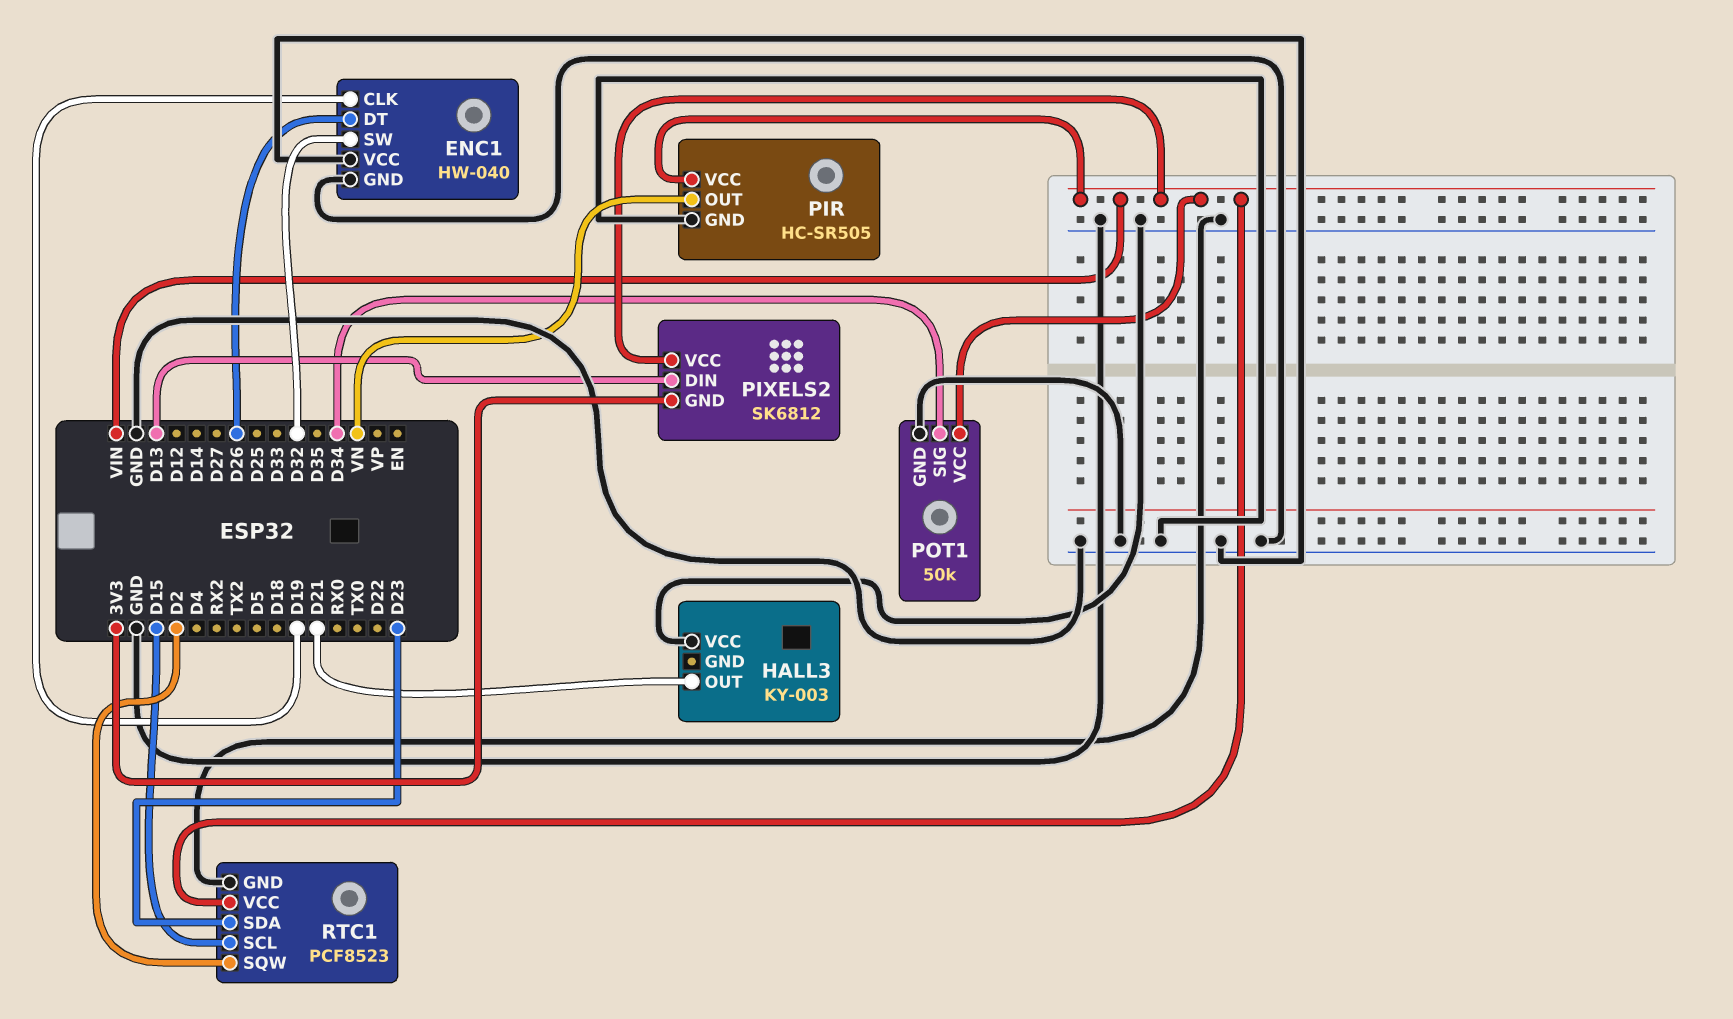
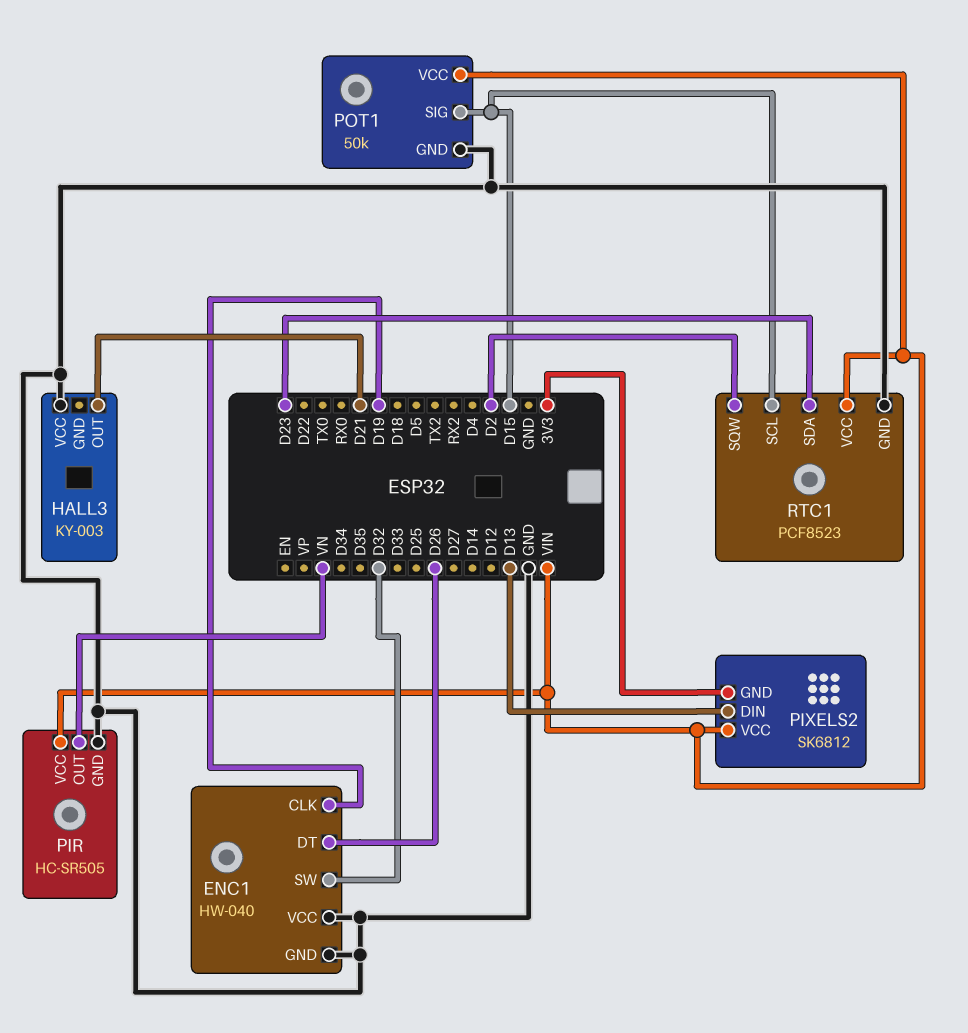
POT1 pin SIG: D34 -> D15

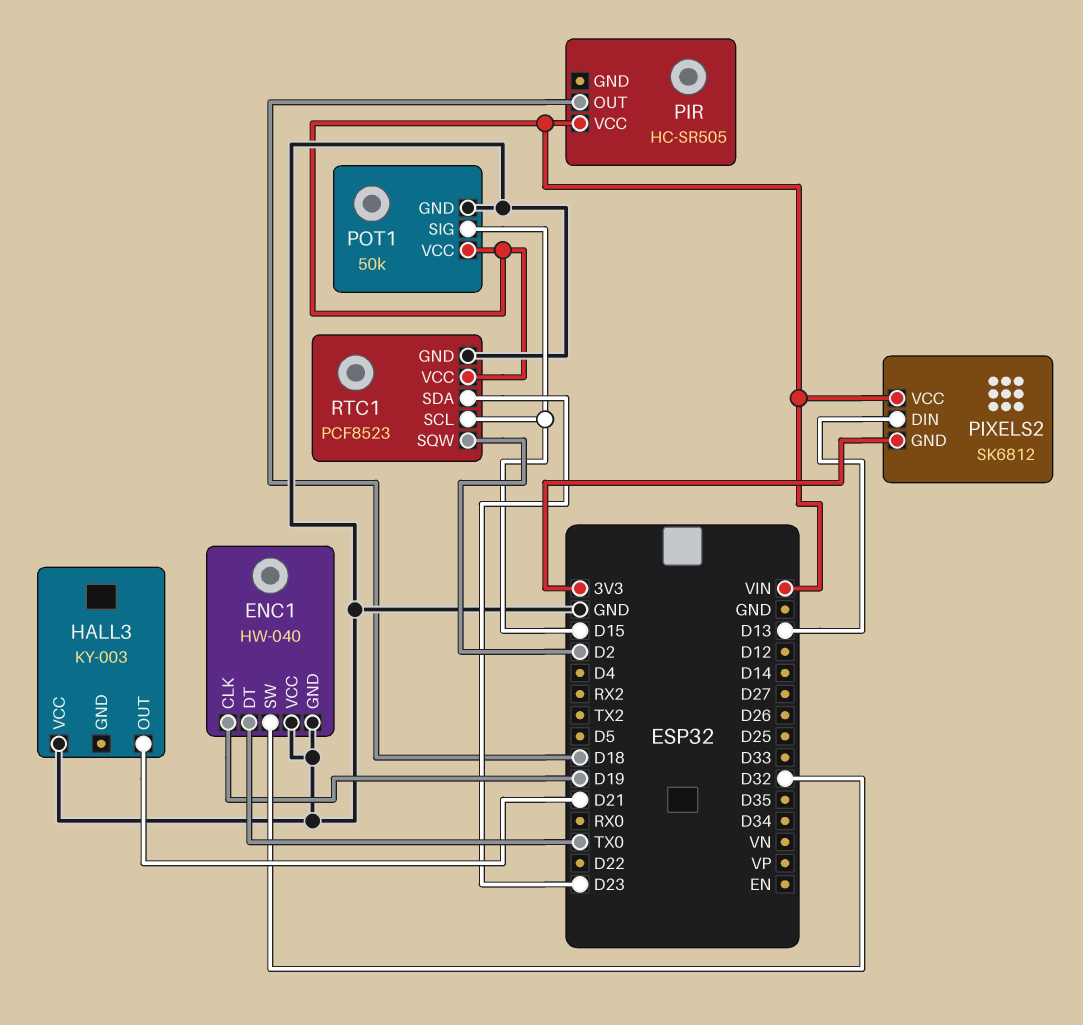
ENC1 pin DT: D26 -> TX0
PIR pin GND: GND -> none
PIR pin OUT: VN -> D18

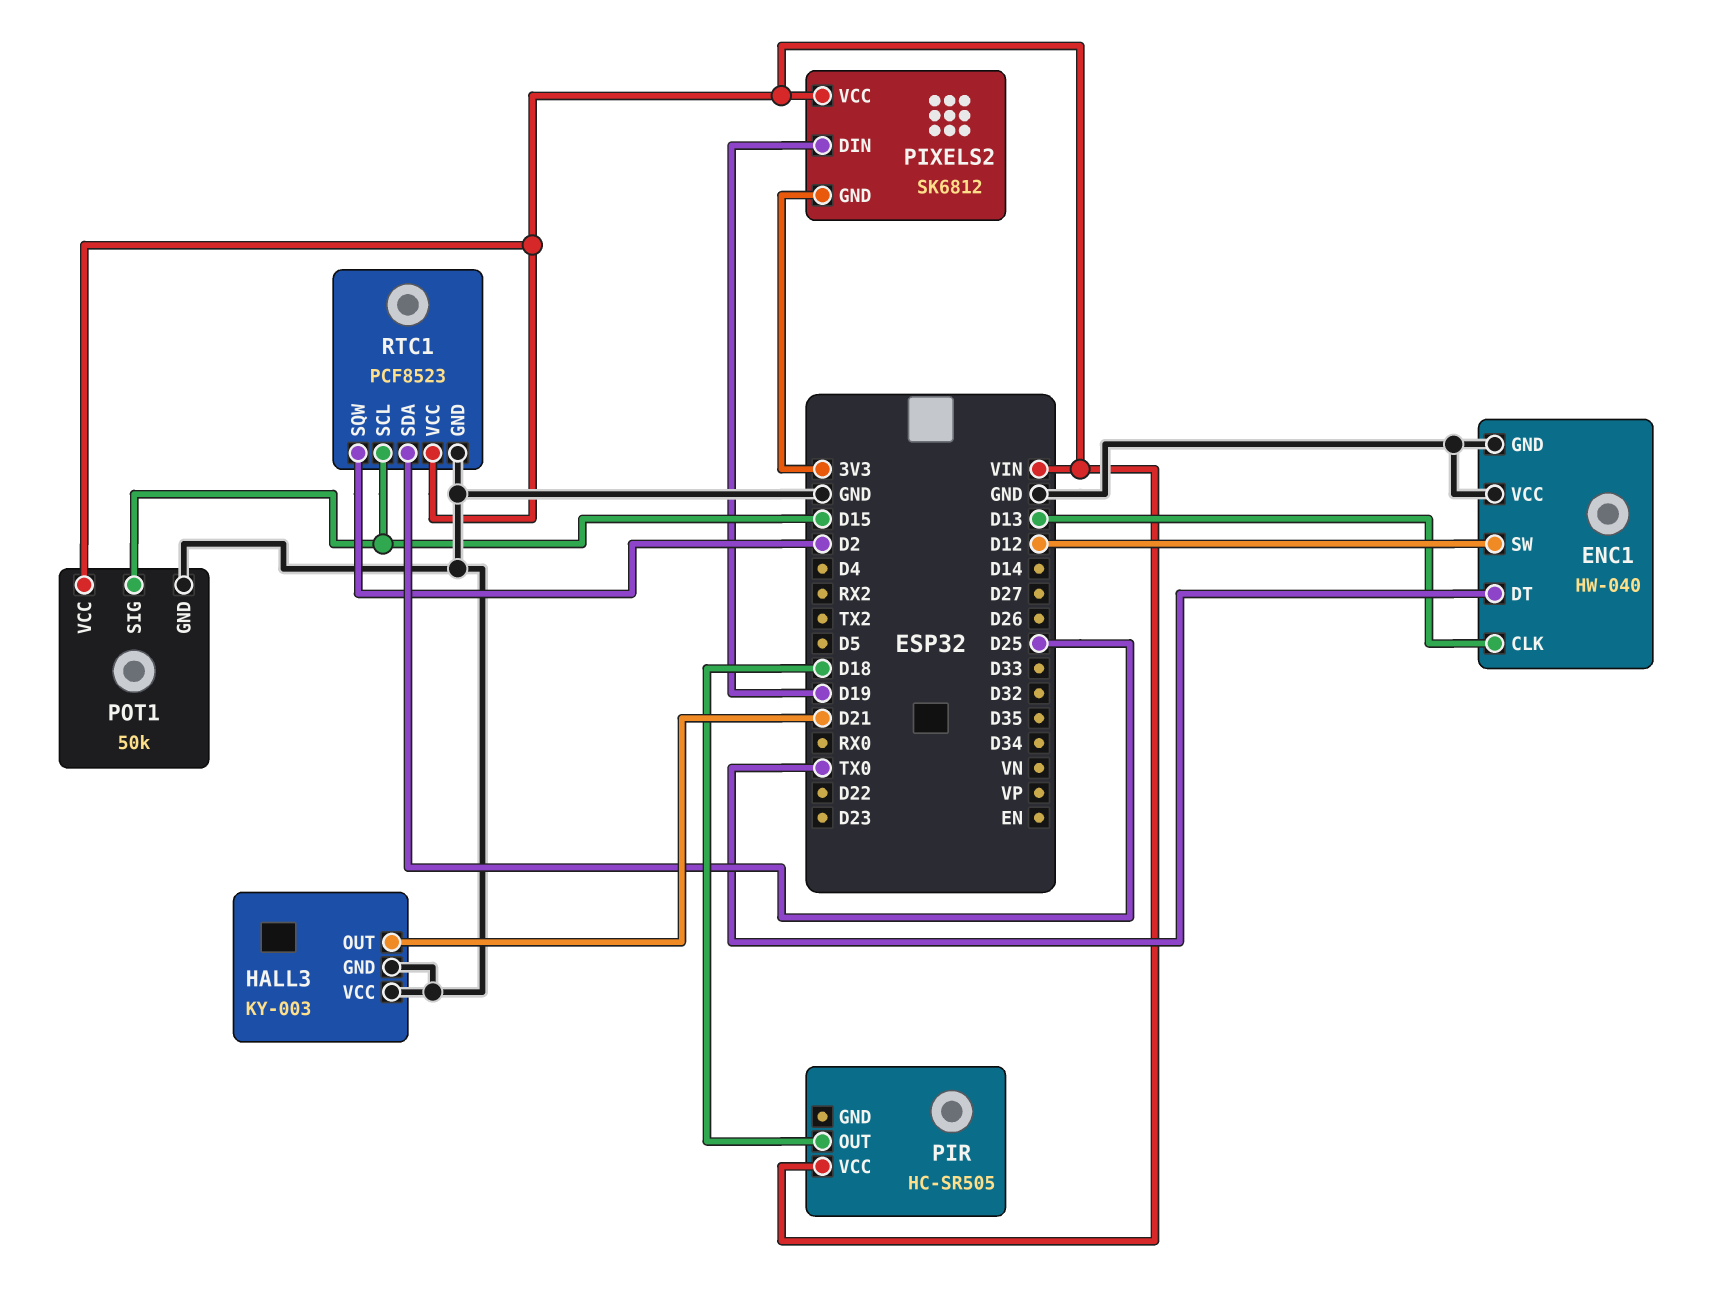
ENC1 pin CLK: D19 -> D13
ENC1 pin SW: D32 -> D12
HALL3 pin GND: none -> GND
PIXELS2 pin DIN: D13 -> D19
RTC1 pin SDA: D23 -> D25

